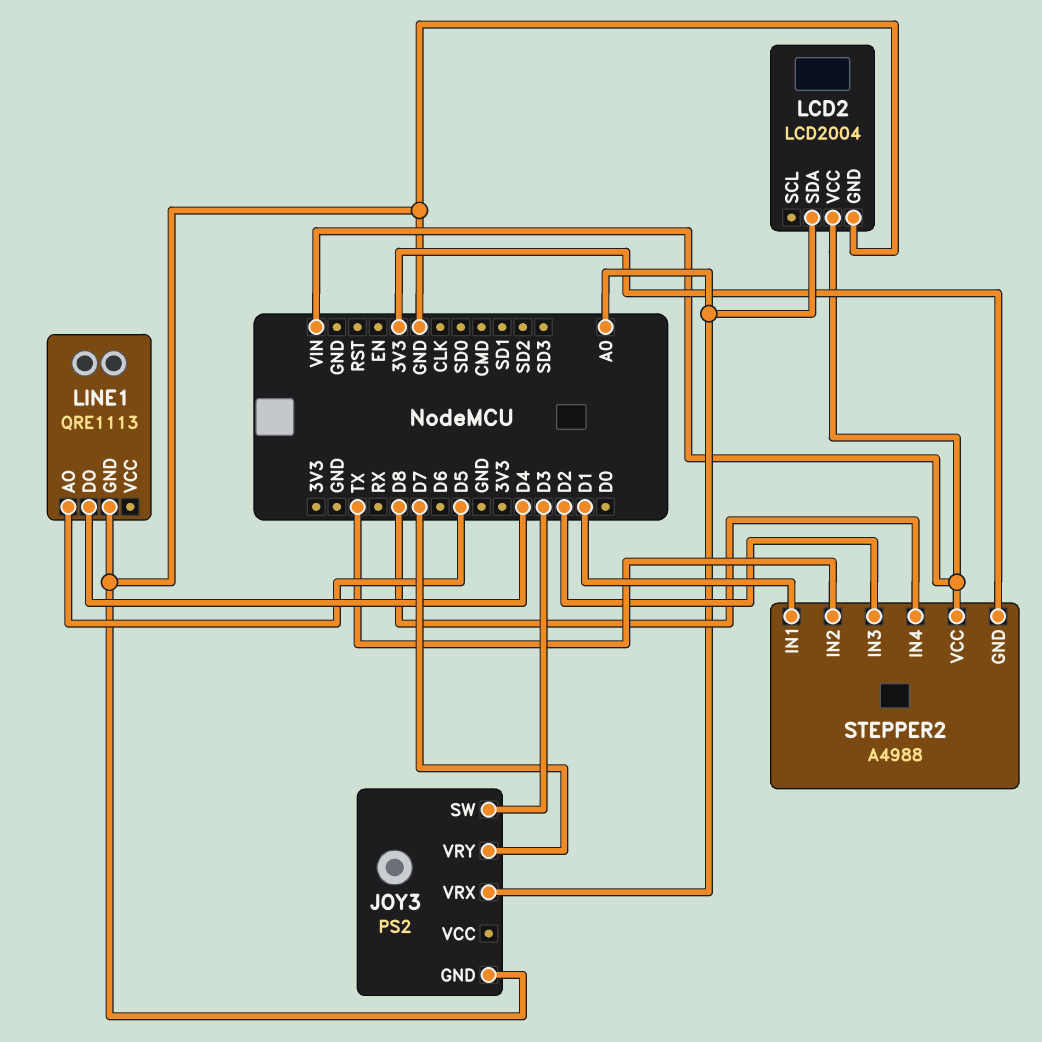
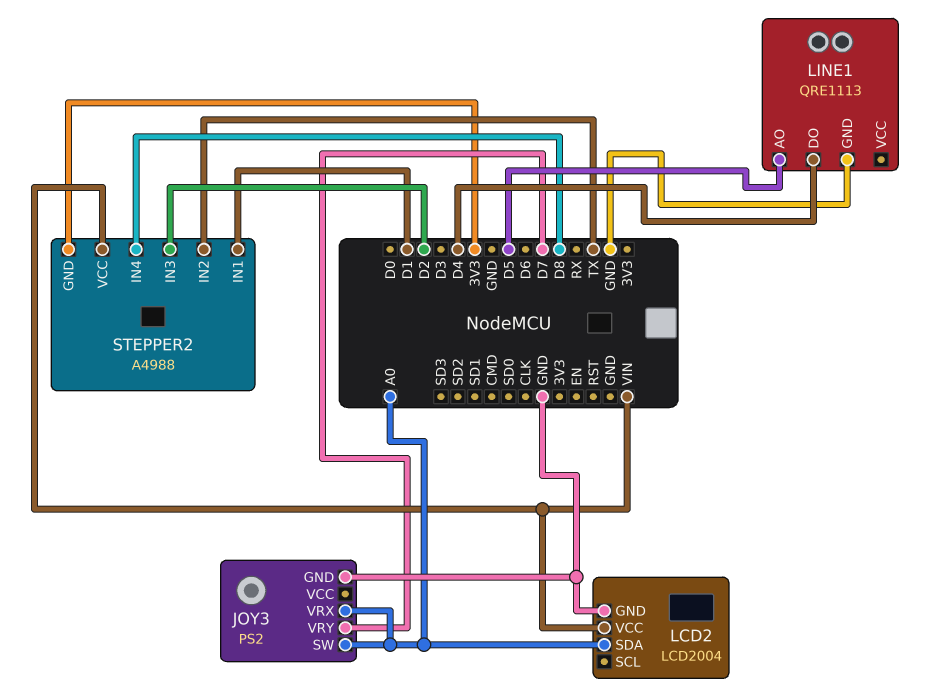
JOY3 pin SW: D3 -> A0

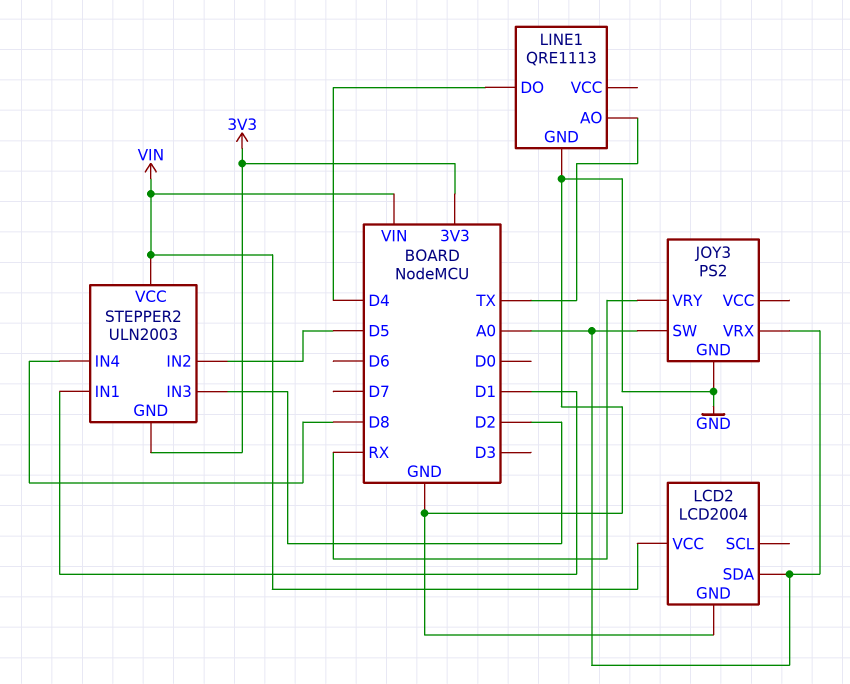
JOY3 pin VRY: D7 -> RX
LINE1 pin AO: D5 -> TX
STEPPER2: A4988 -> ULN2003
STEPPER2 pin IN2: TX -> D5

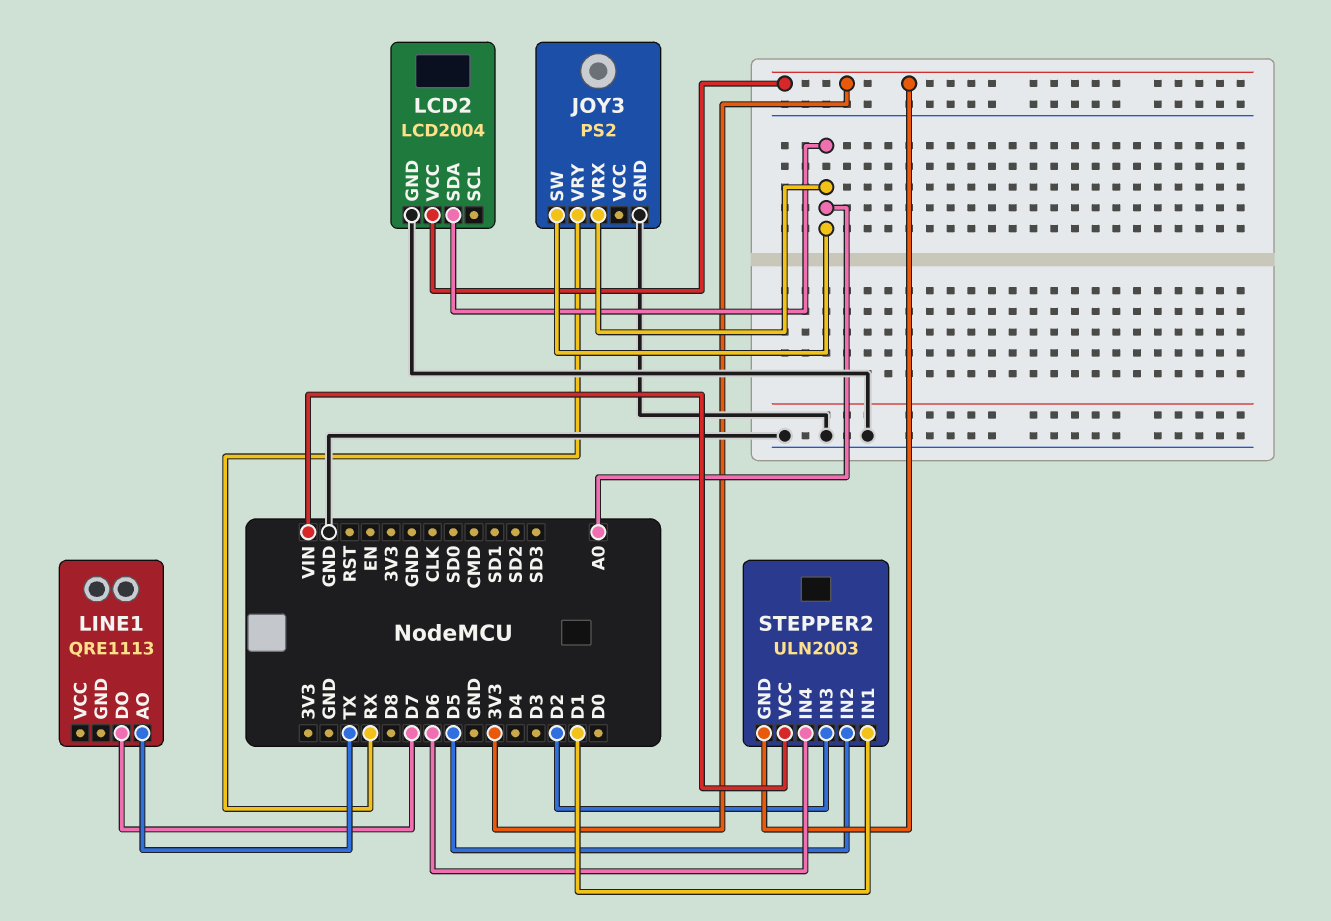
LCD2 pin VCC: VIN -> 3V3
LINE1 pin DO: D4 -> D7
LINE1 pin GND: GND -> none
STEPPER2 pin IN4: D8 -> D6

